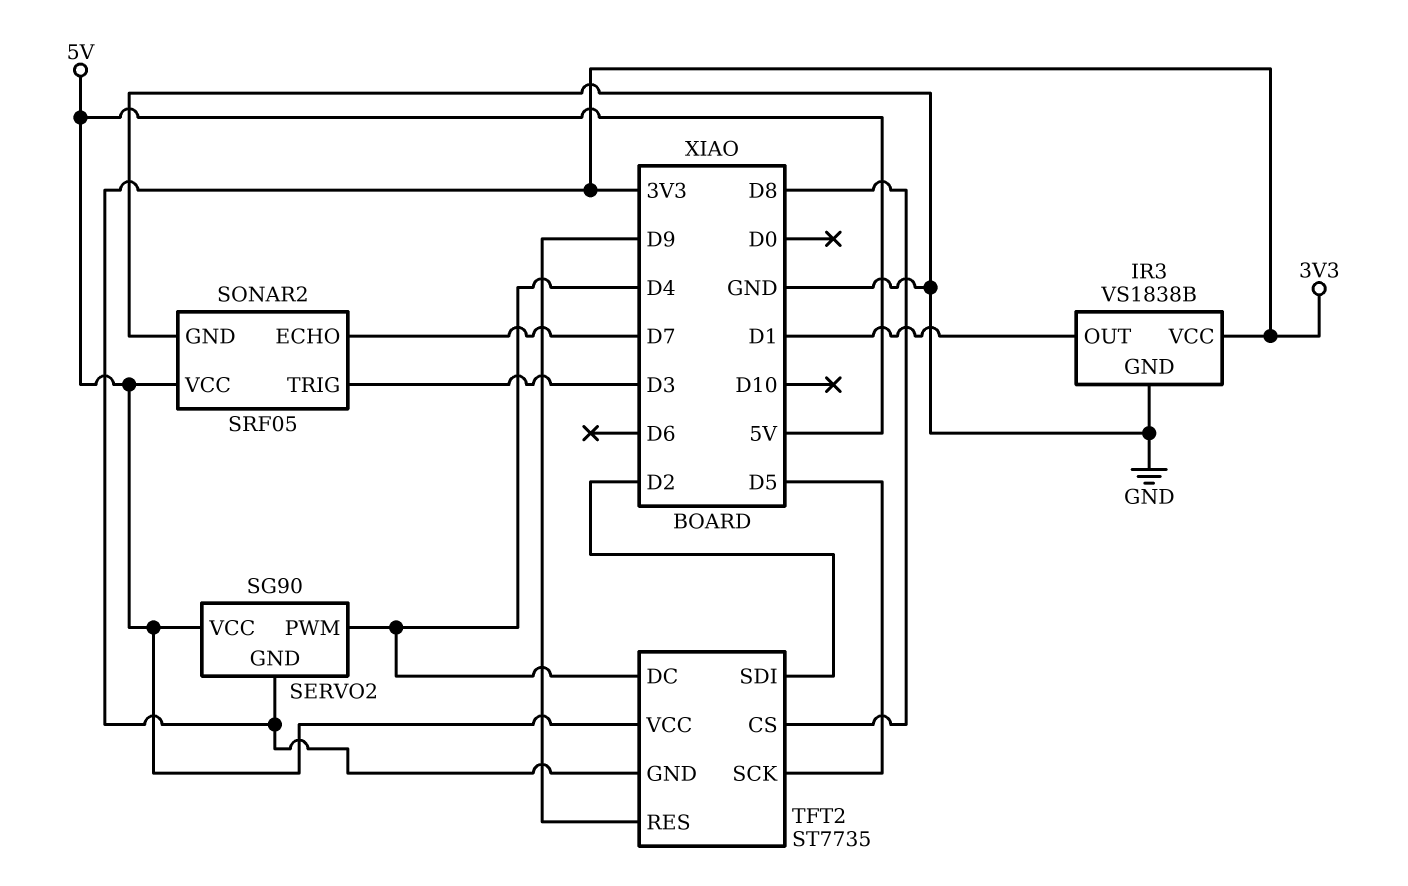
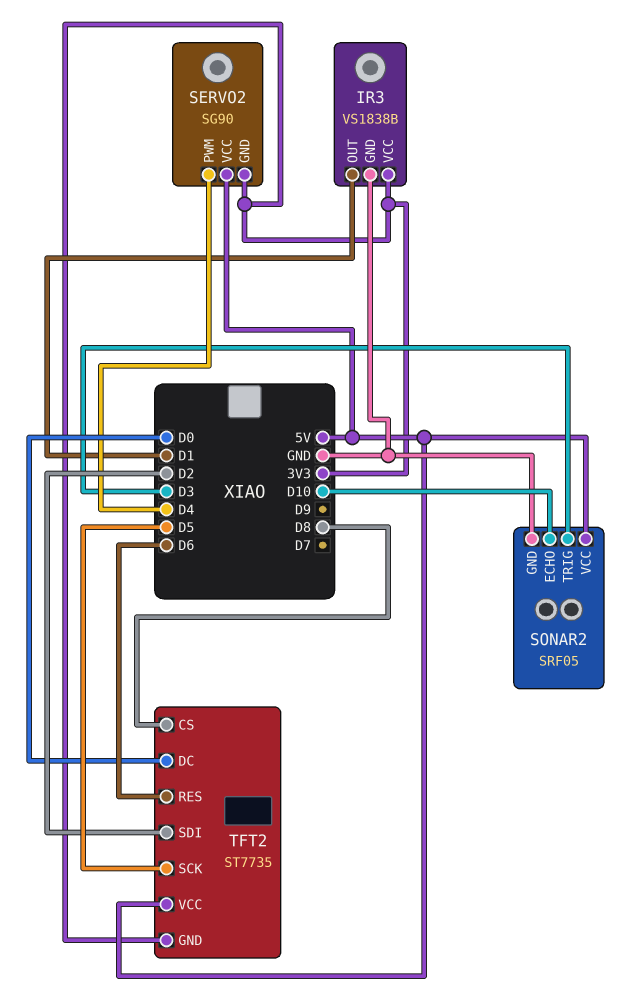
SONAR2 pin ECHO: D7 -> D10
TFT2 pin DC: D4 -> D0
TFT2 pin RES: D9 -> D6

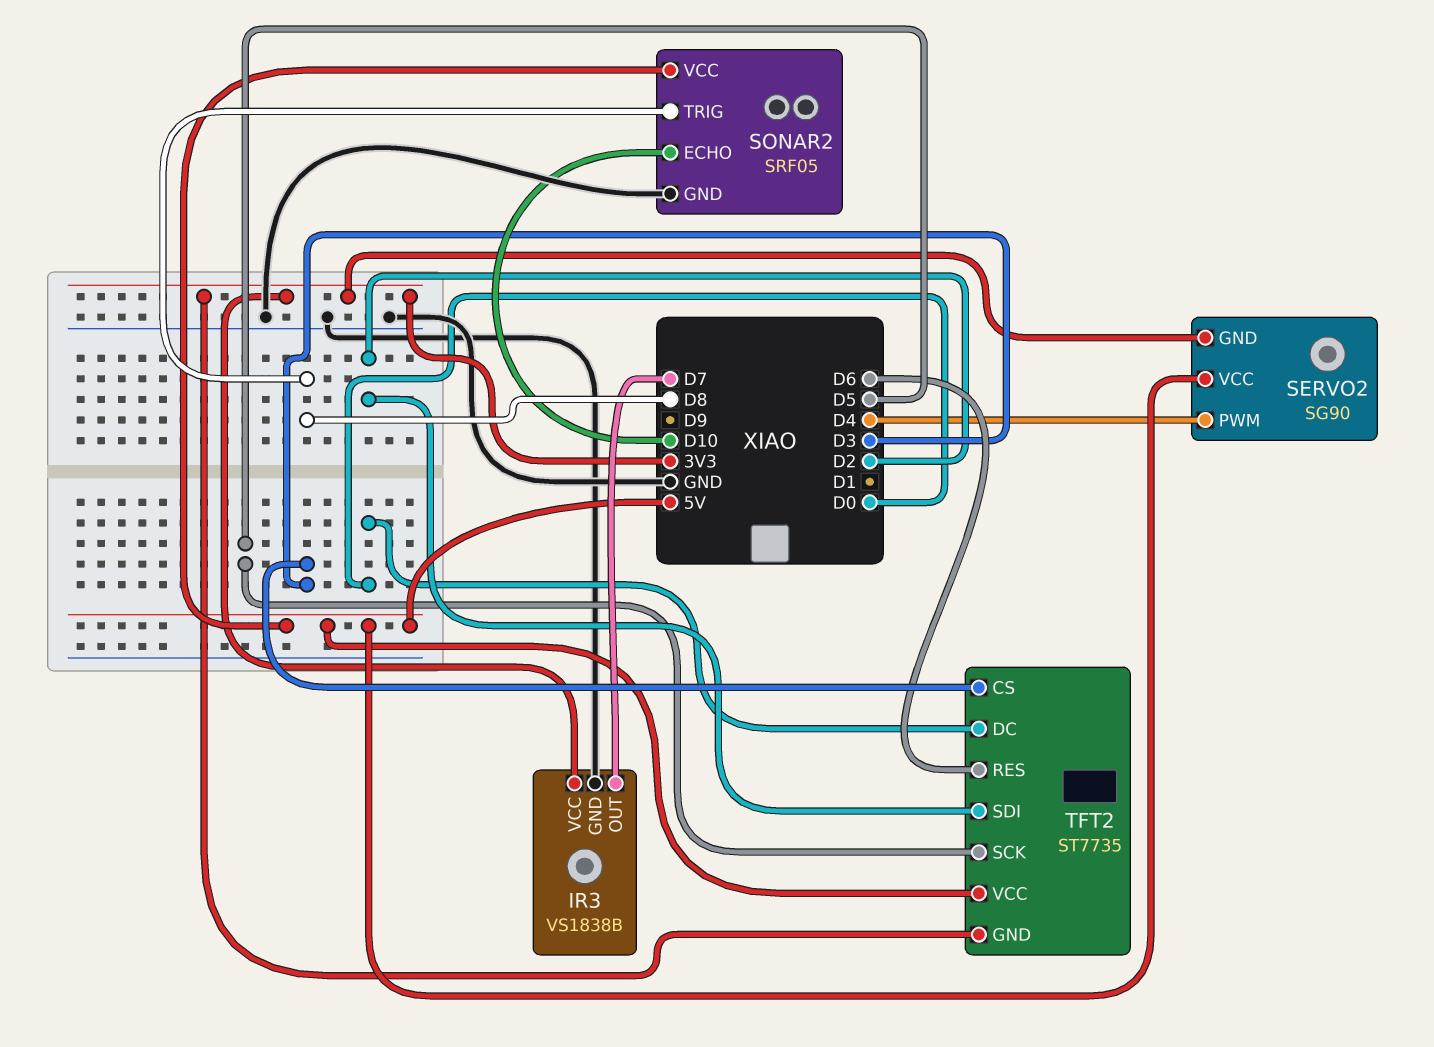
IR3 pin OUT: D1 -> D7
SONAR2 pin TRIG: D3 -> D8
TFT2 pin CS: D8 -> D3

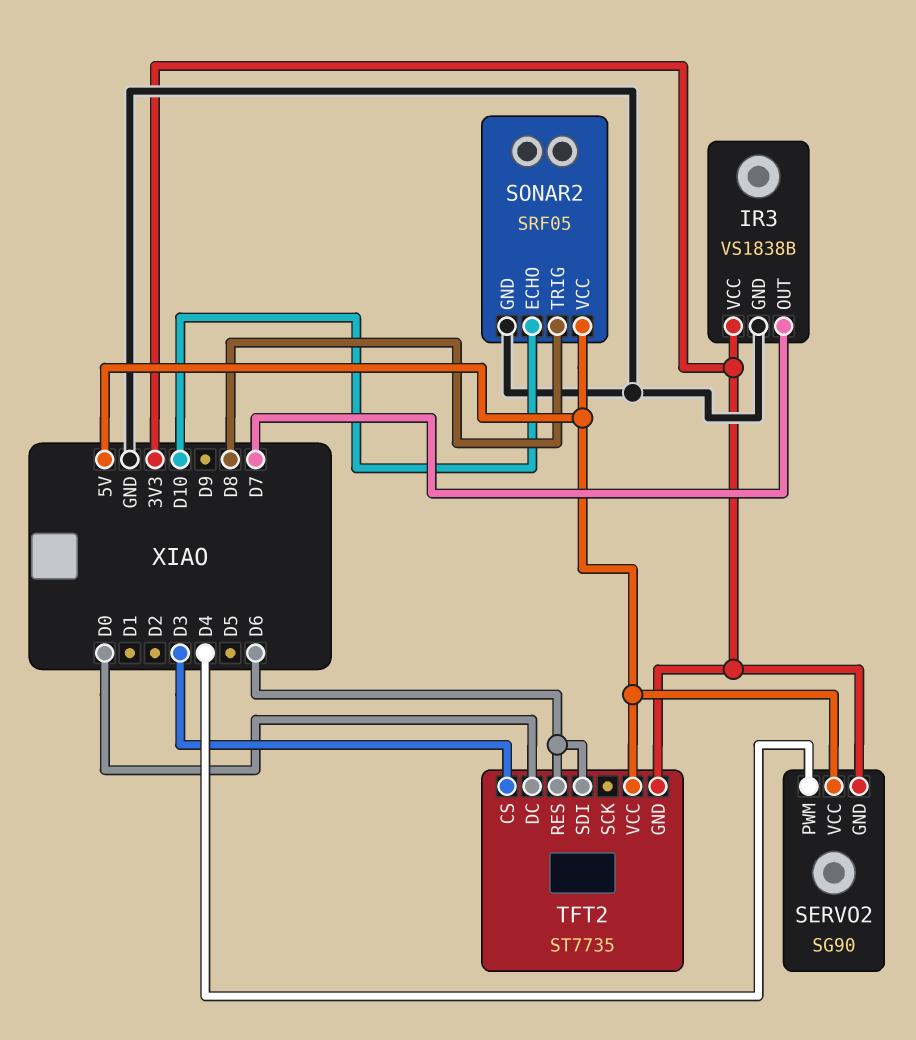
TFT2 pin SCK: D5 -> none
TFT2 pin SDI: D2 -> D6

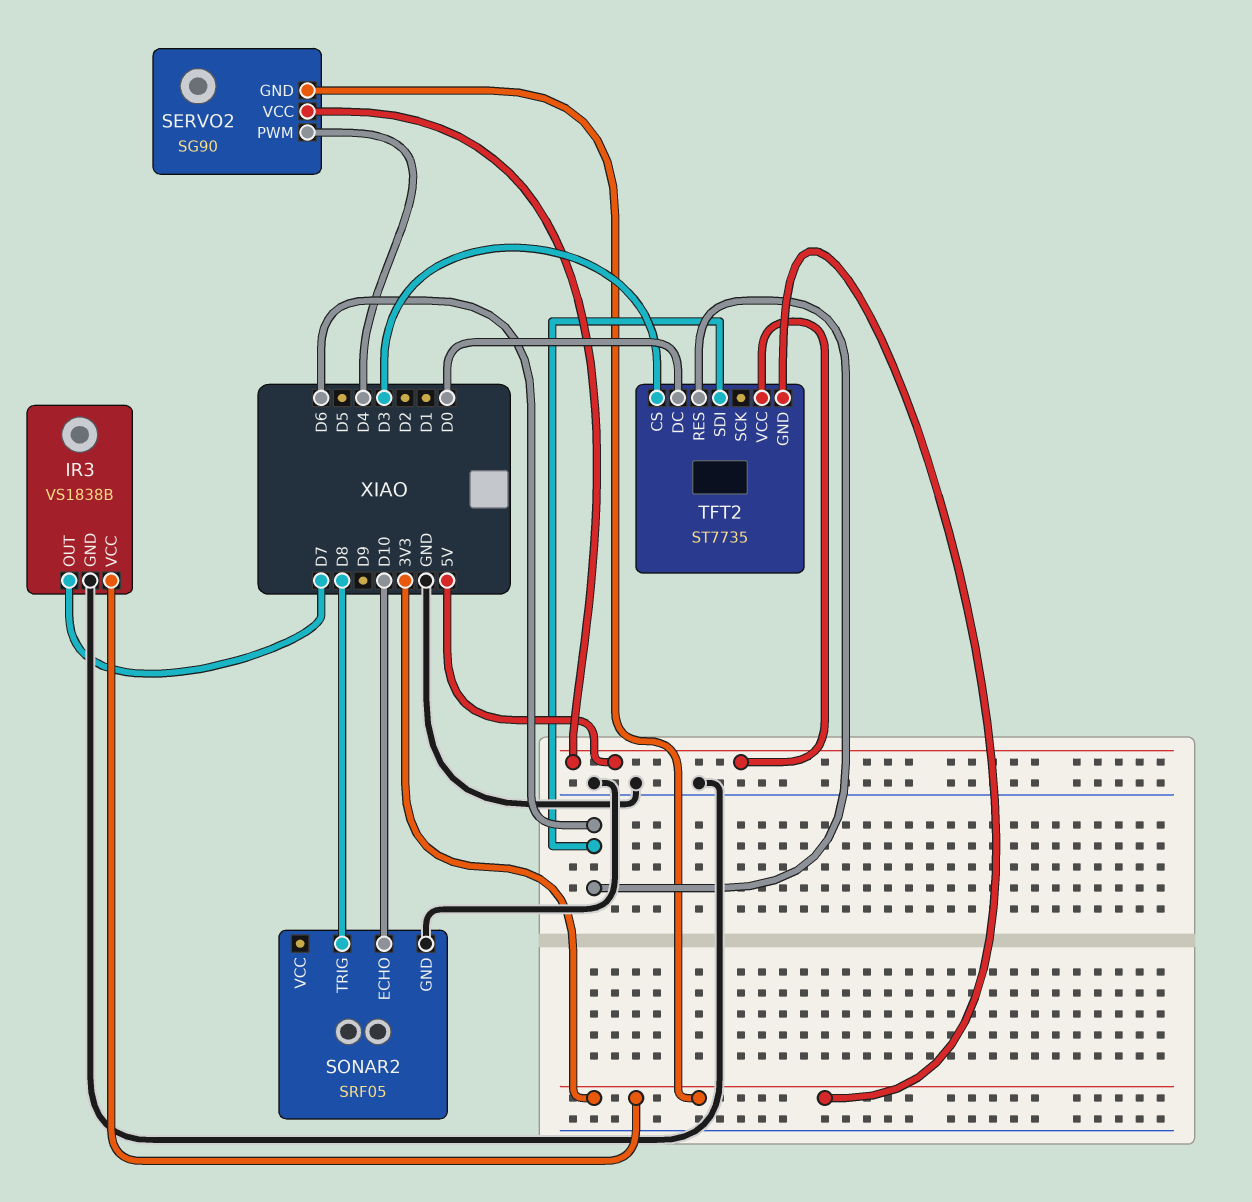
SONAR2 pin VCC: 5V -> none

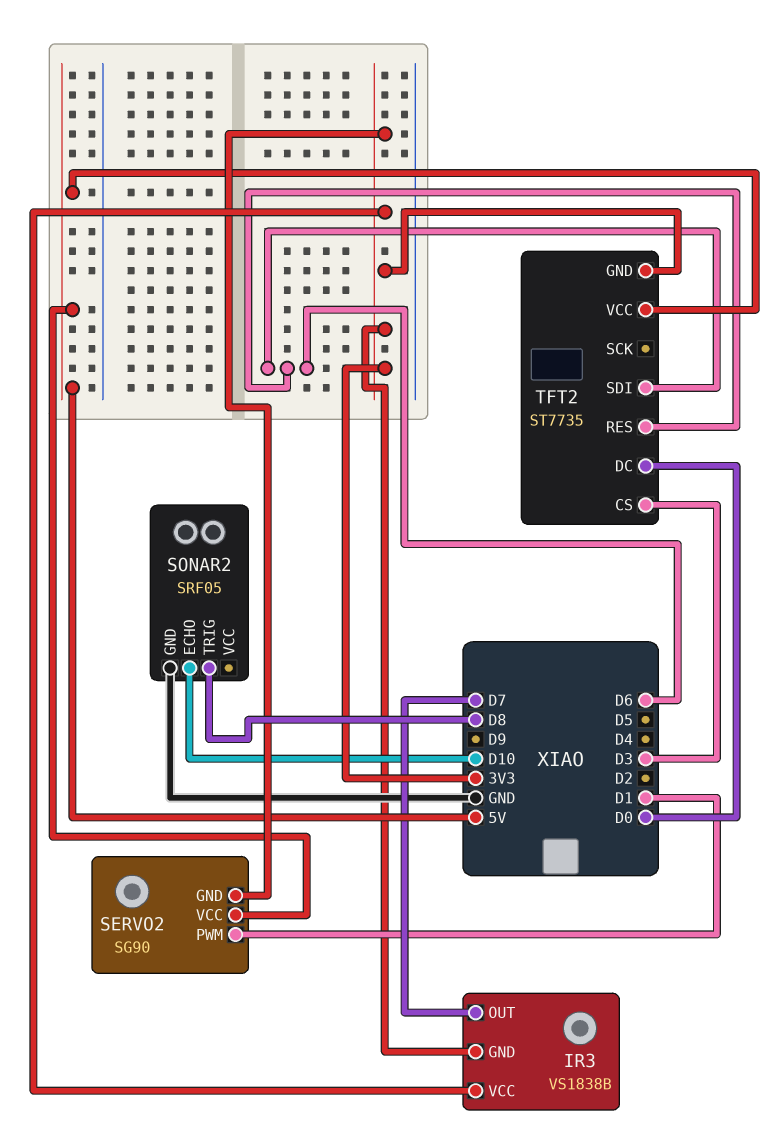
IR3 pin GND: GND -> 3V3
SERVO2 pin PWM: D4 -> D1

